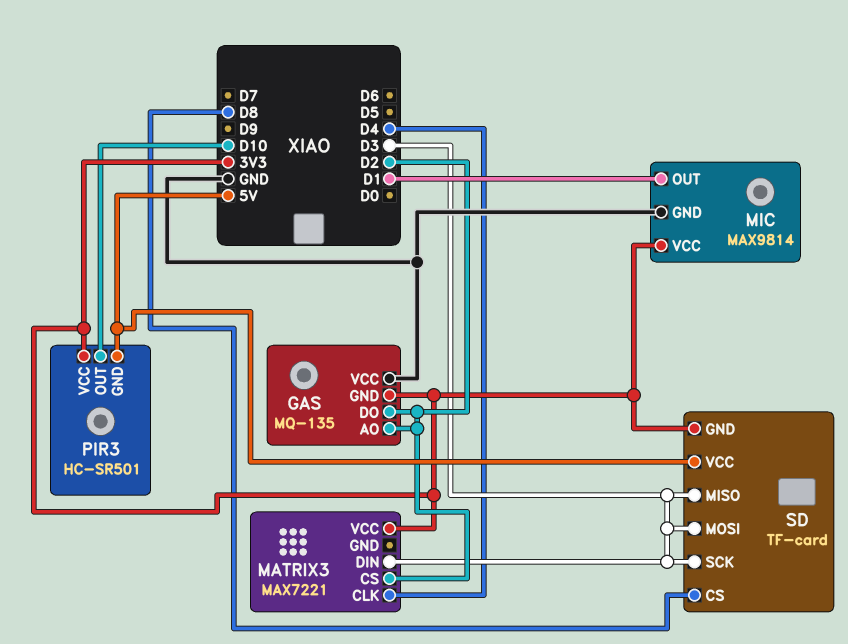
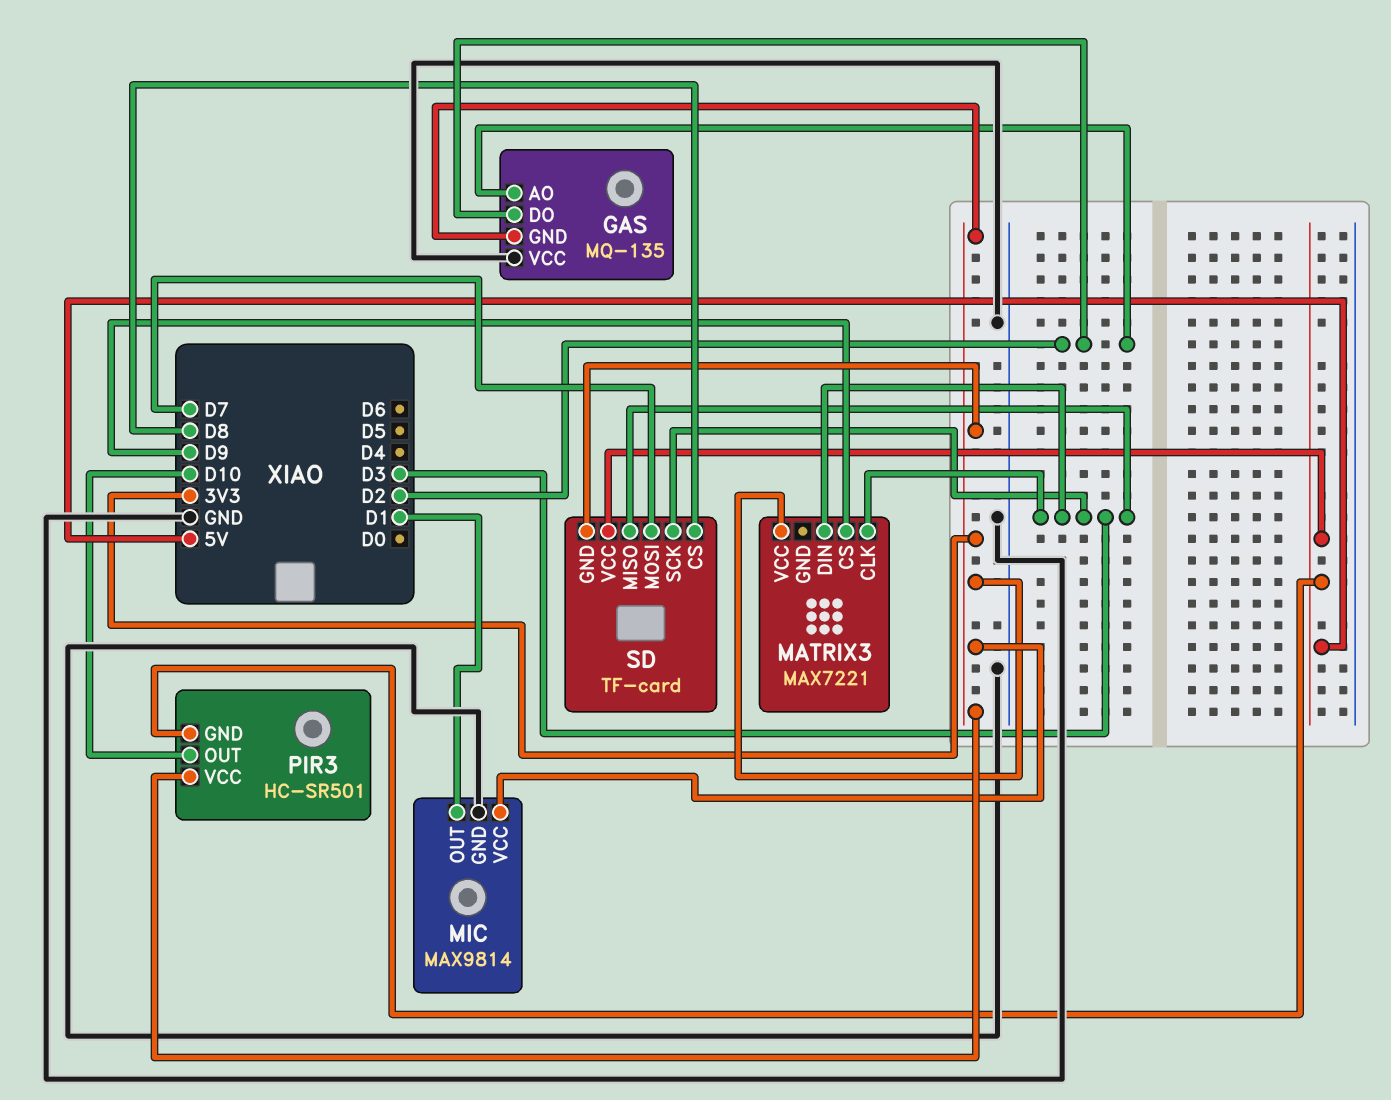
MATRIX3 pin CLK: D4 -> D3
MATRIX3 pin CS: D2 -> D9
SD pin MOSI: D3 -> D7

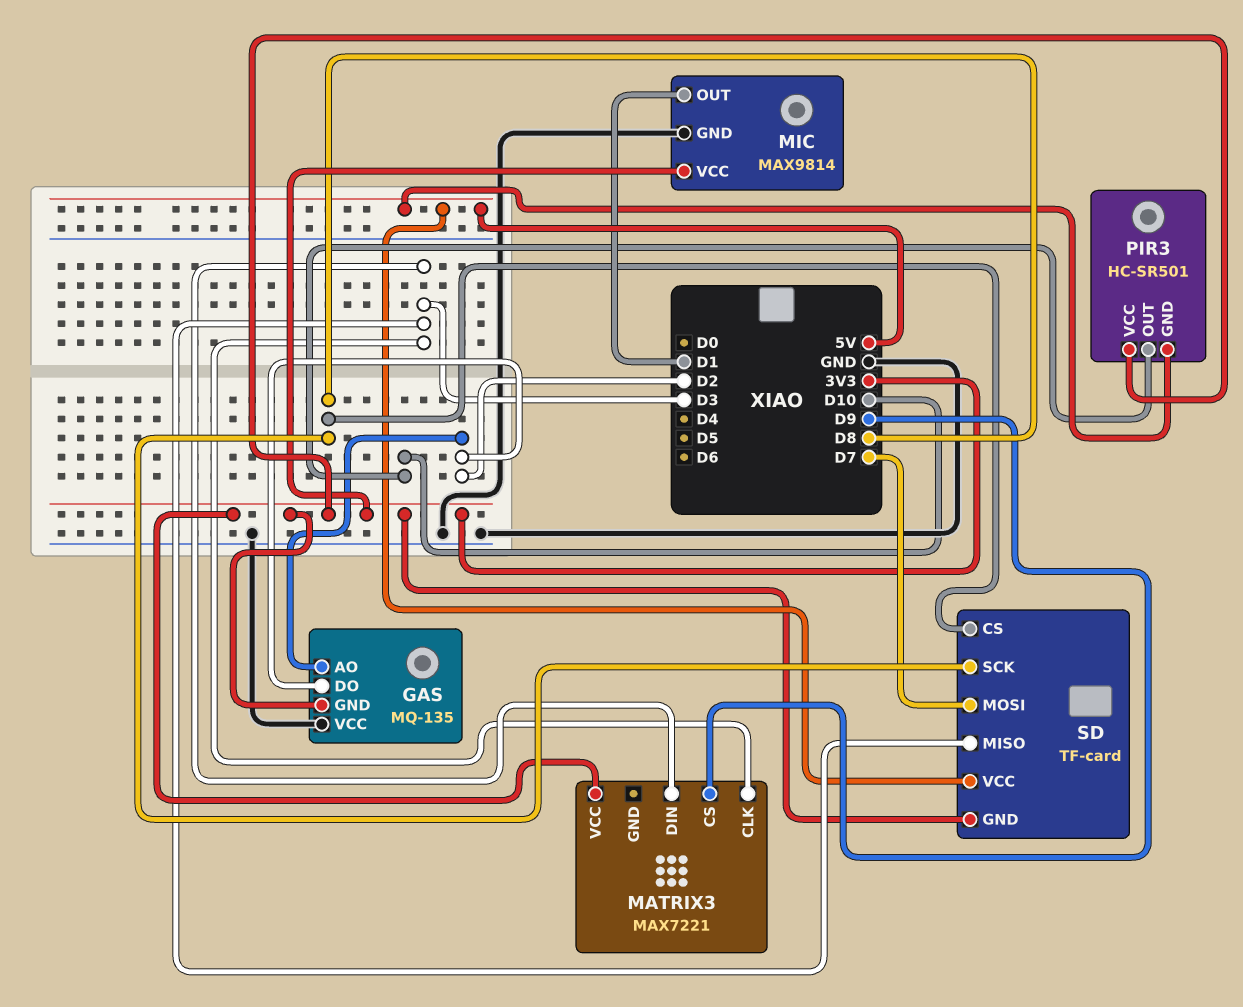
SD pin SCK: D3 -> D8

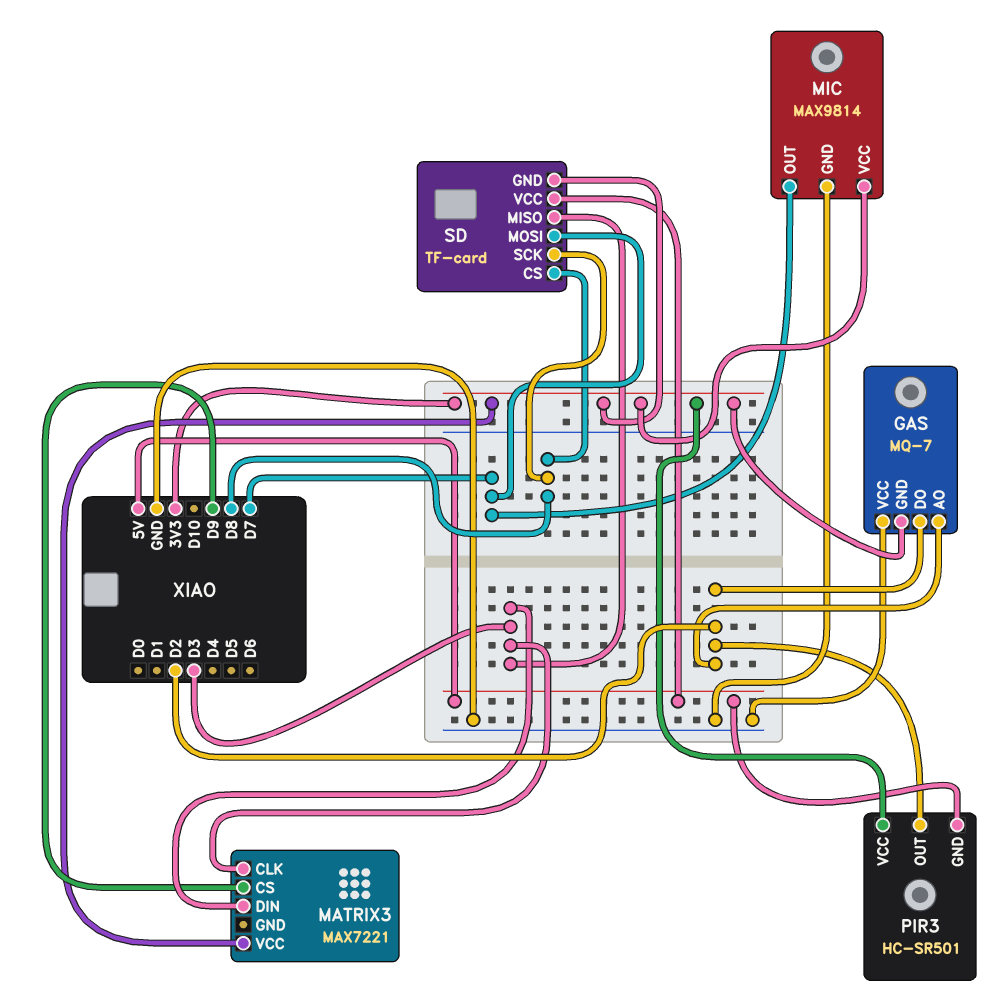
GAS: MQ-135 -> MQ-7
MIC pin OUT: D1 -> D7
PIR3 pin OUT: D10 -> D2

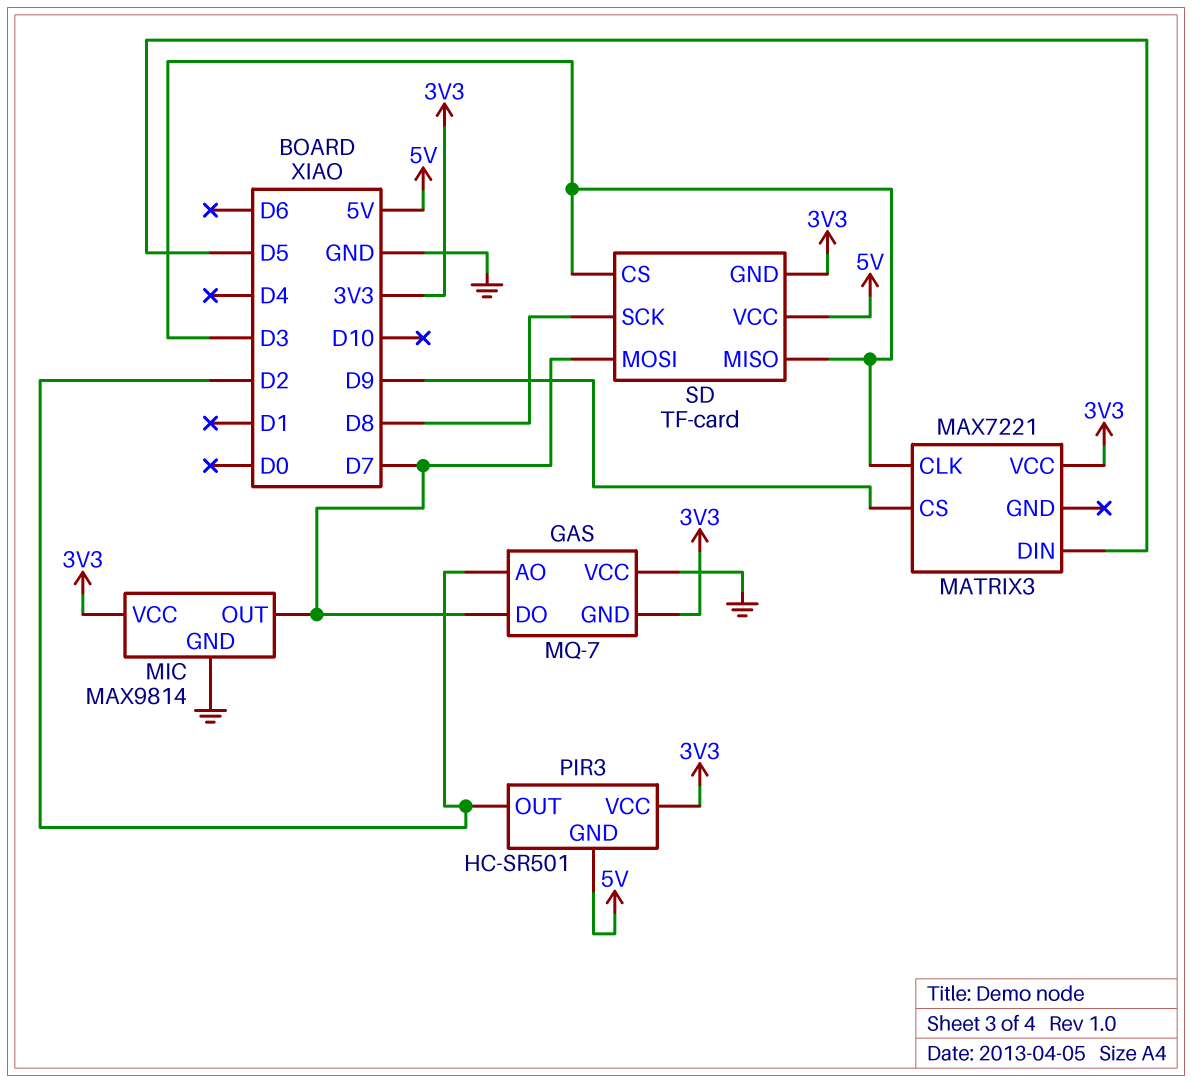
GAS pin DO: D2 -> D7
MATRIX3 pin DIN: D3 -> D5
SD pin CS: D8 -> D3

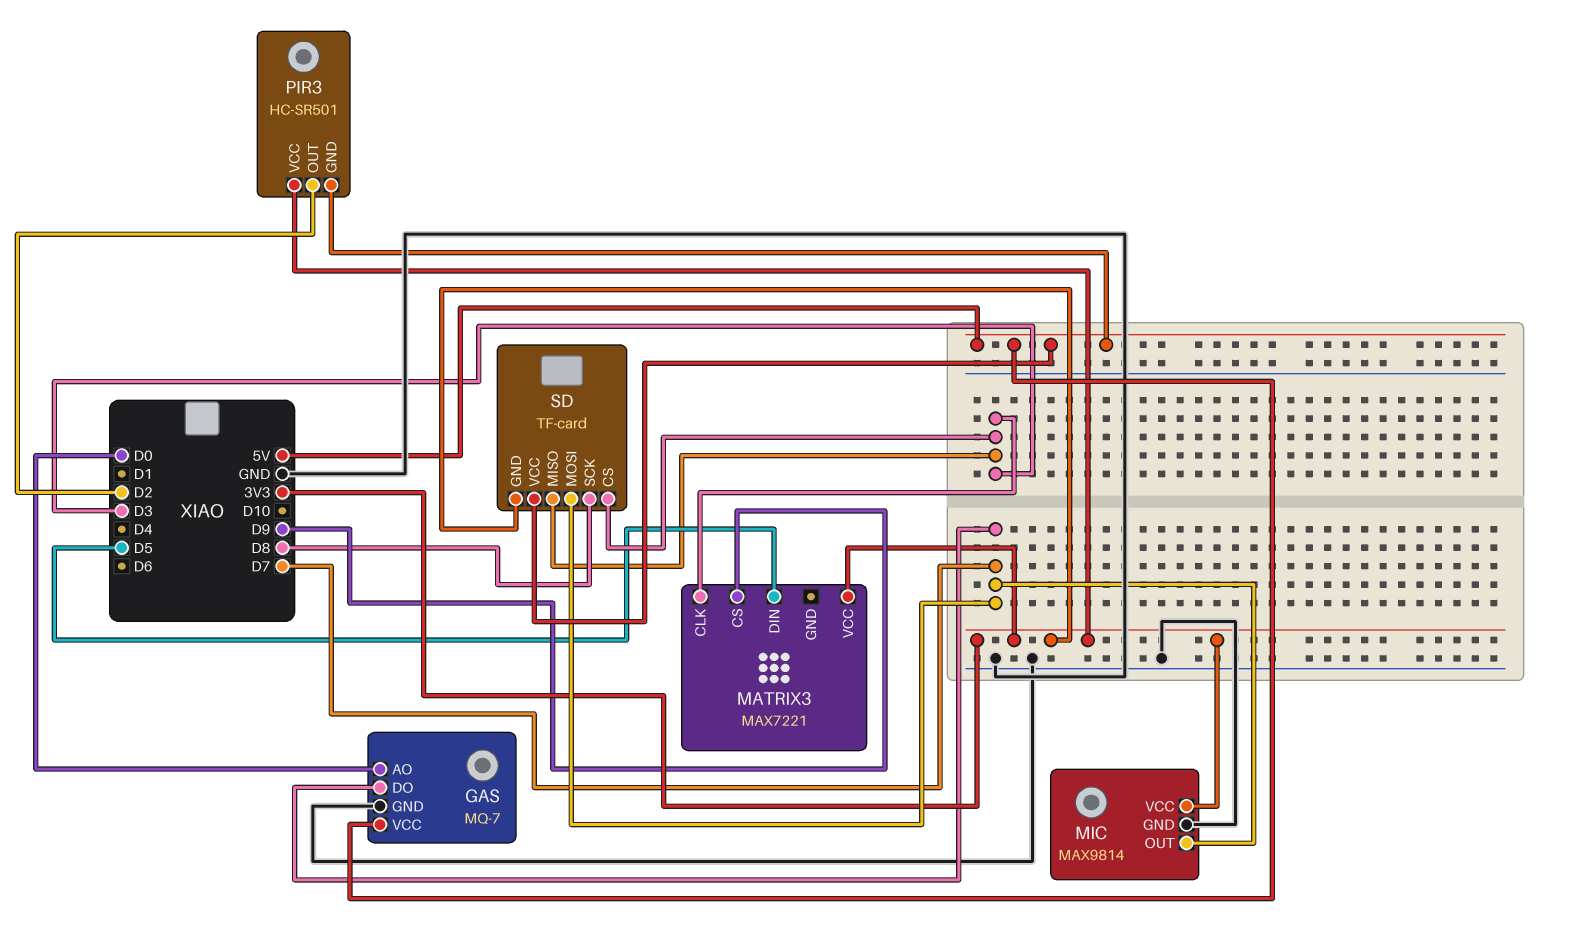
GAS pin AO: D2 -> D0
GAS pin GND: 3V3 -> GND
GAS pin VCC: GND -> 5V

